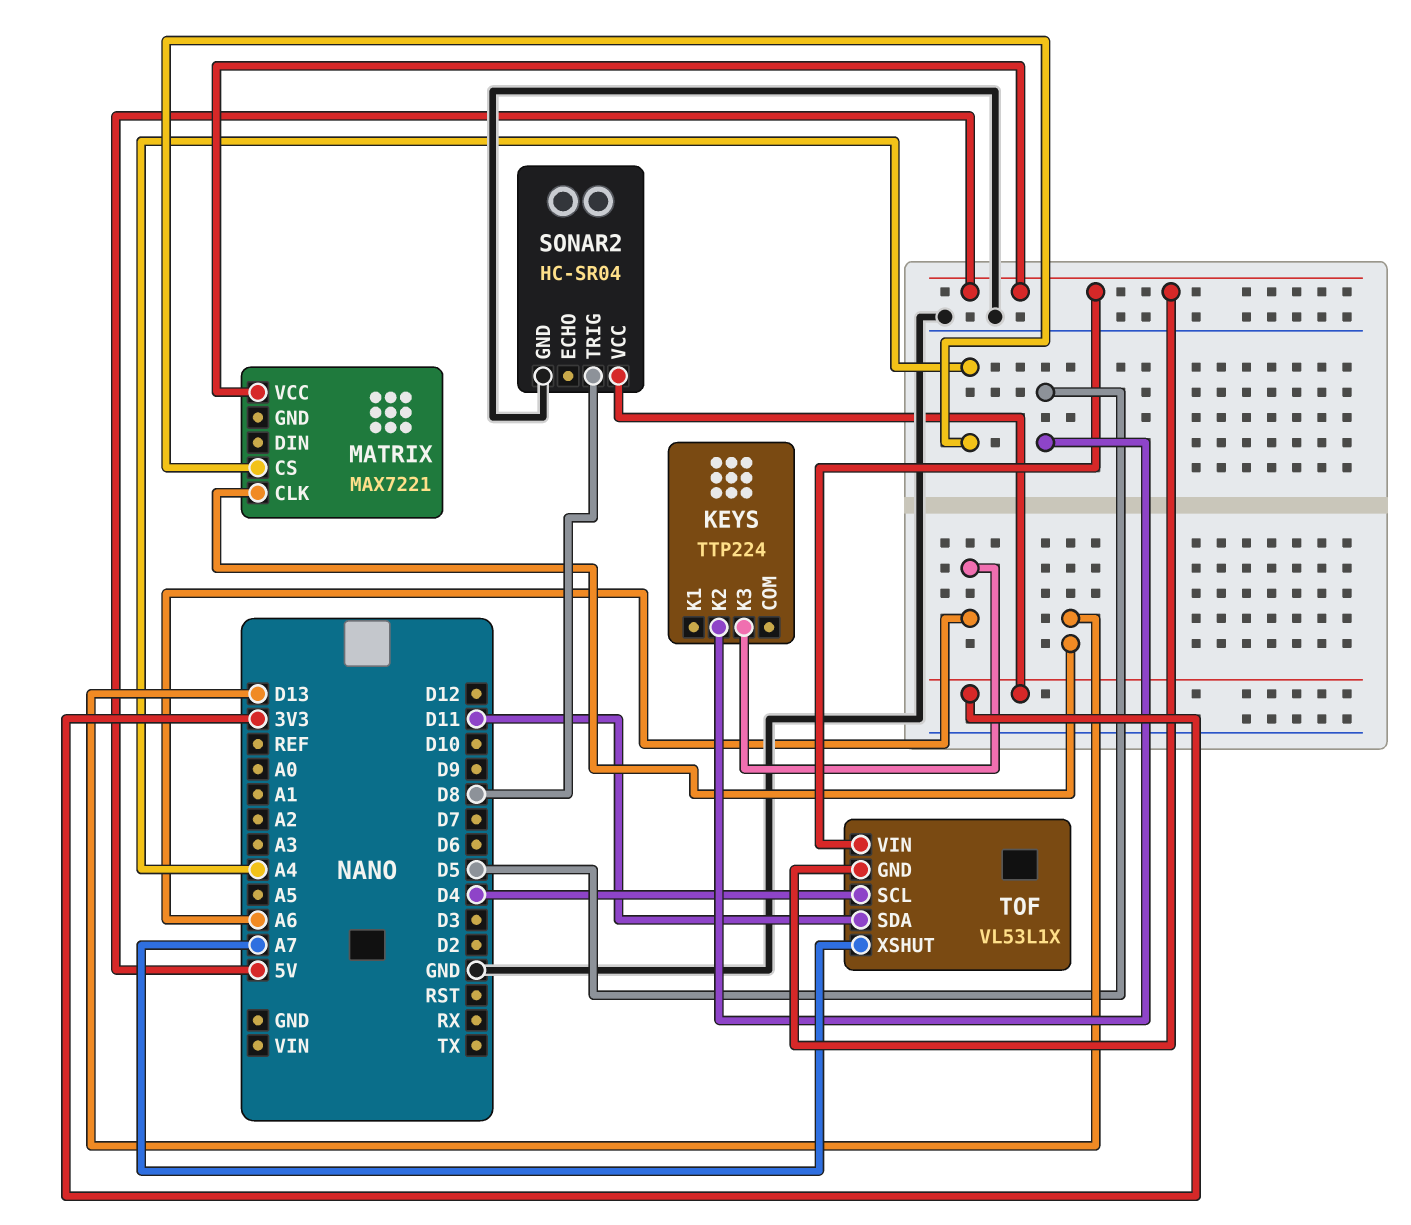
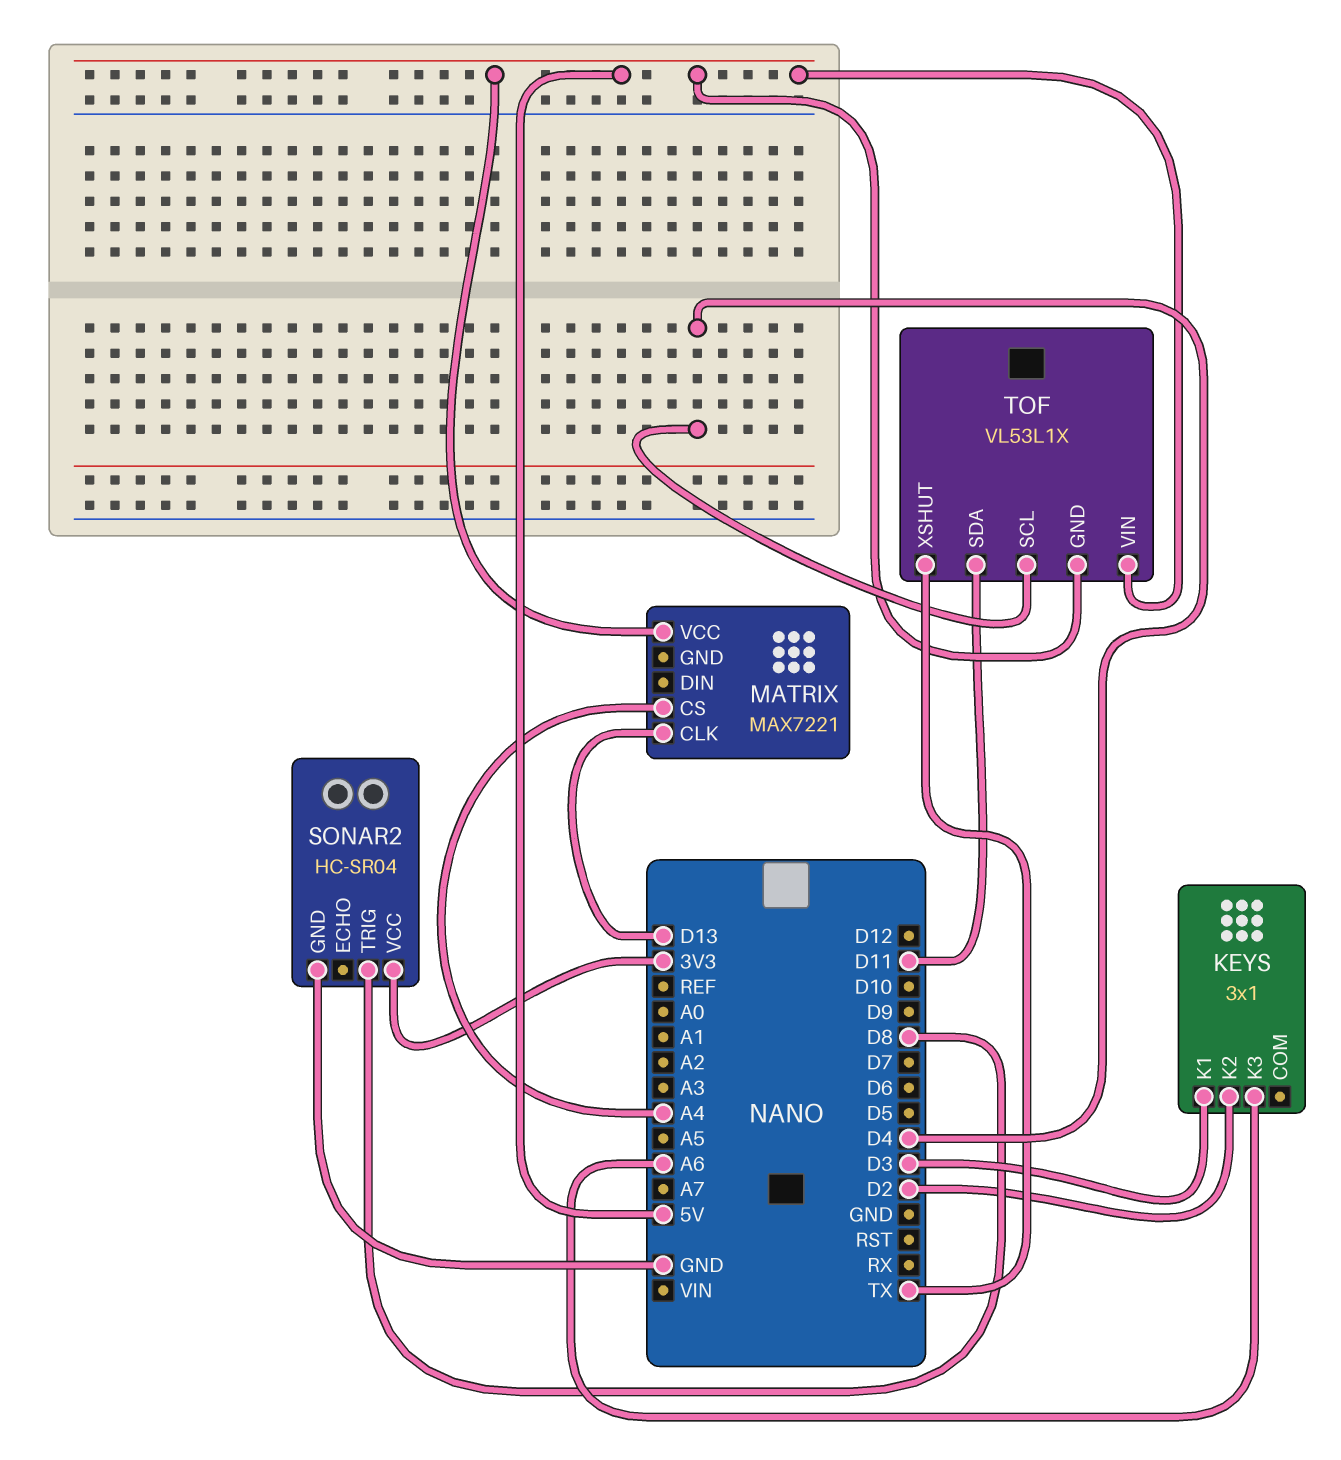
KEYS: TTP224 -> 3x1
KEYS pin K1: none -> D3
KEYS pin K2: D5 -> D2
TOF pin XSHUT: A7 -> TX

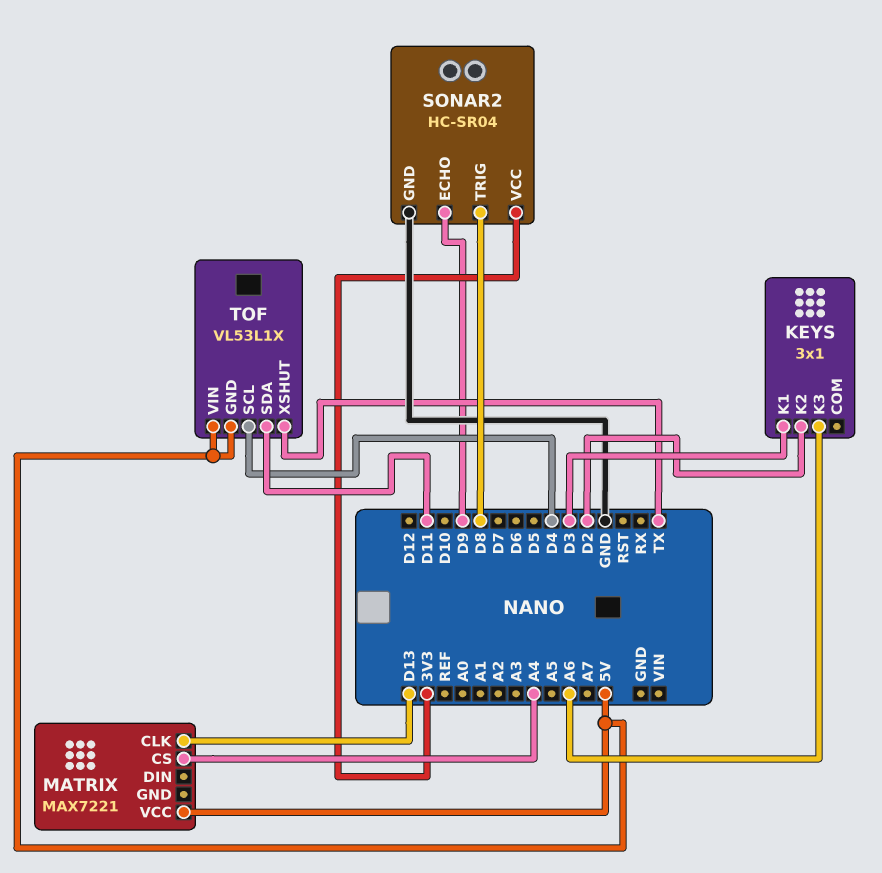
SONAR2 pin ECHO: none -> D9

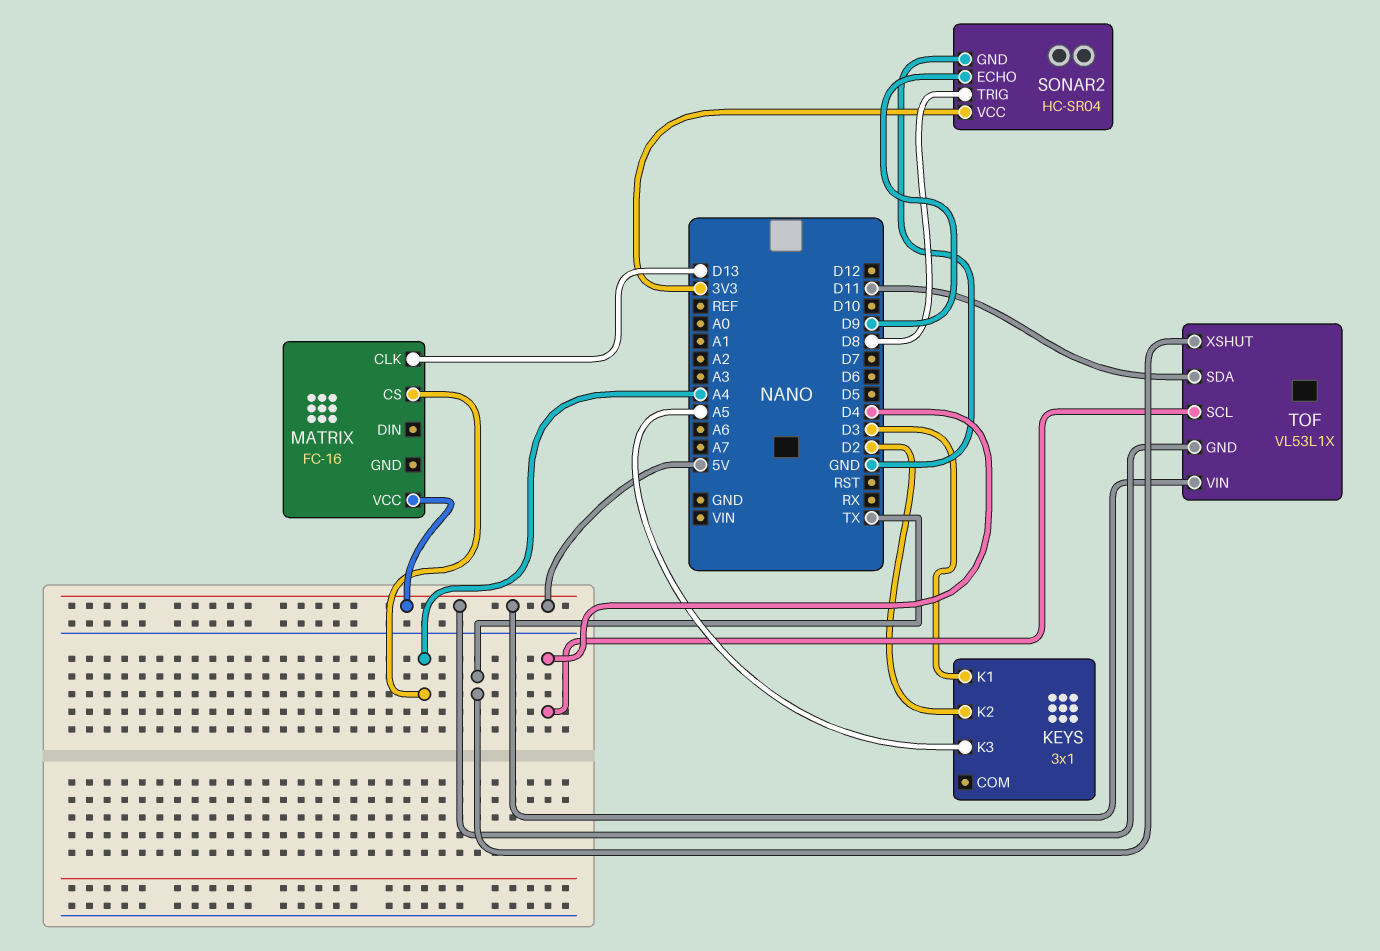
KEYS pin K3: A6 -> A5
MATRIX: MAX7221 -> FC-16

